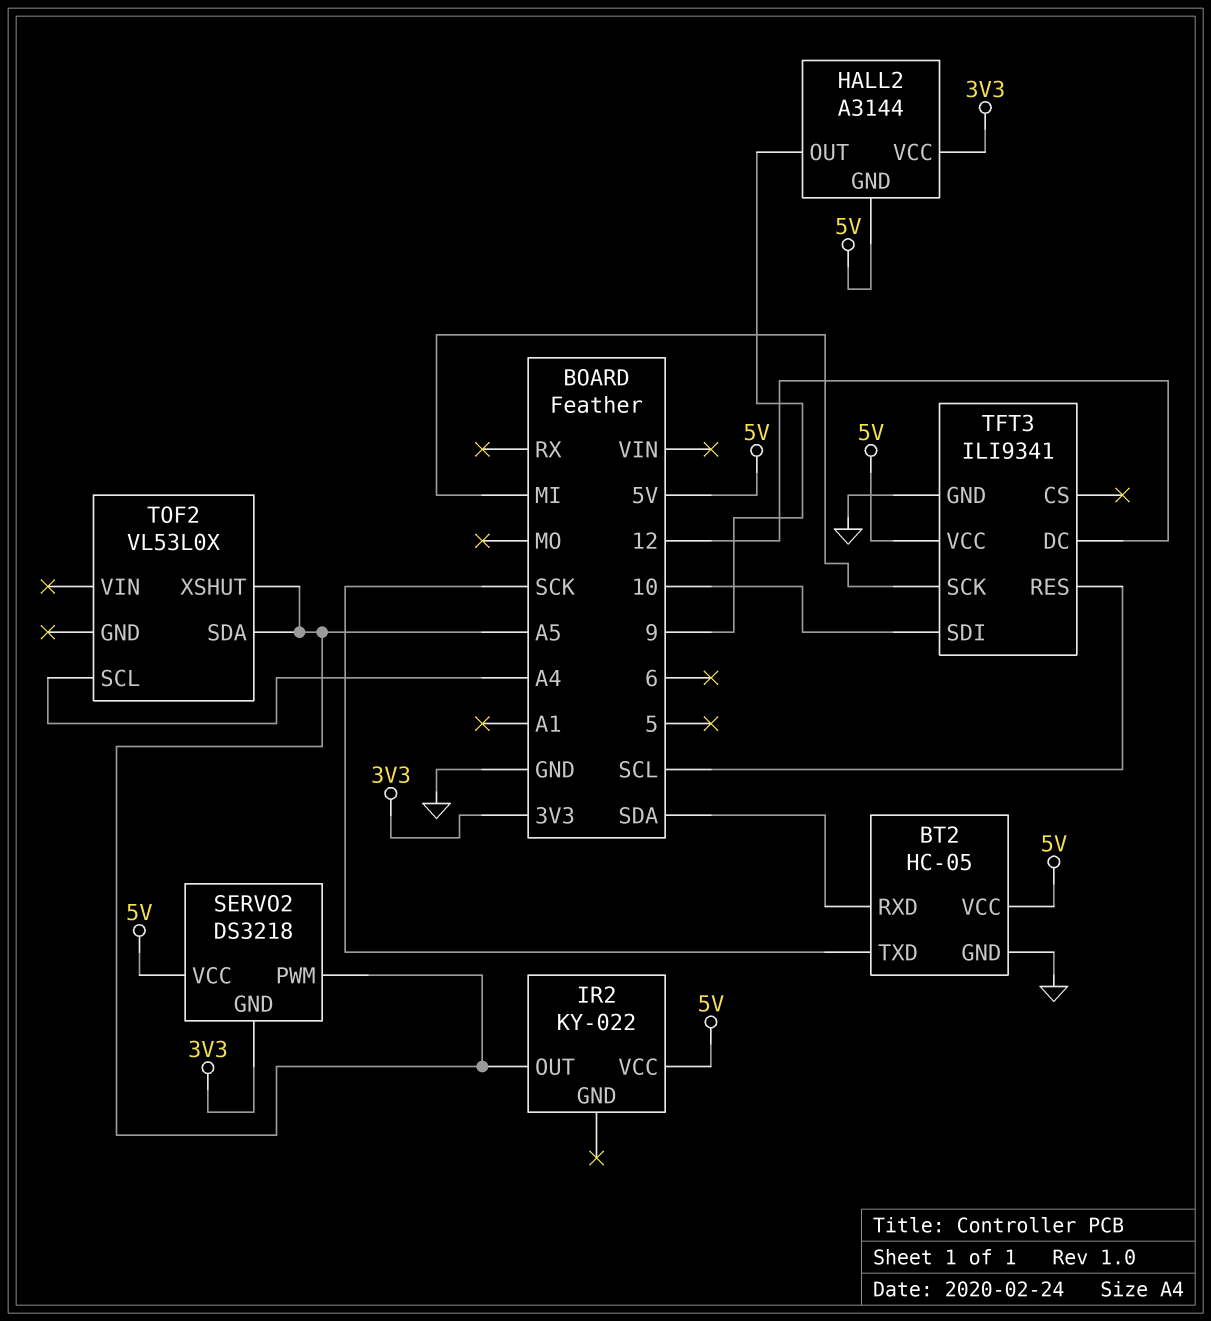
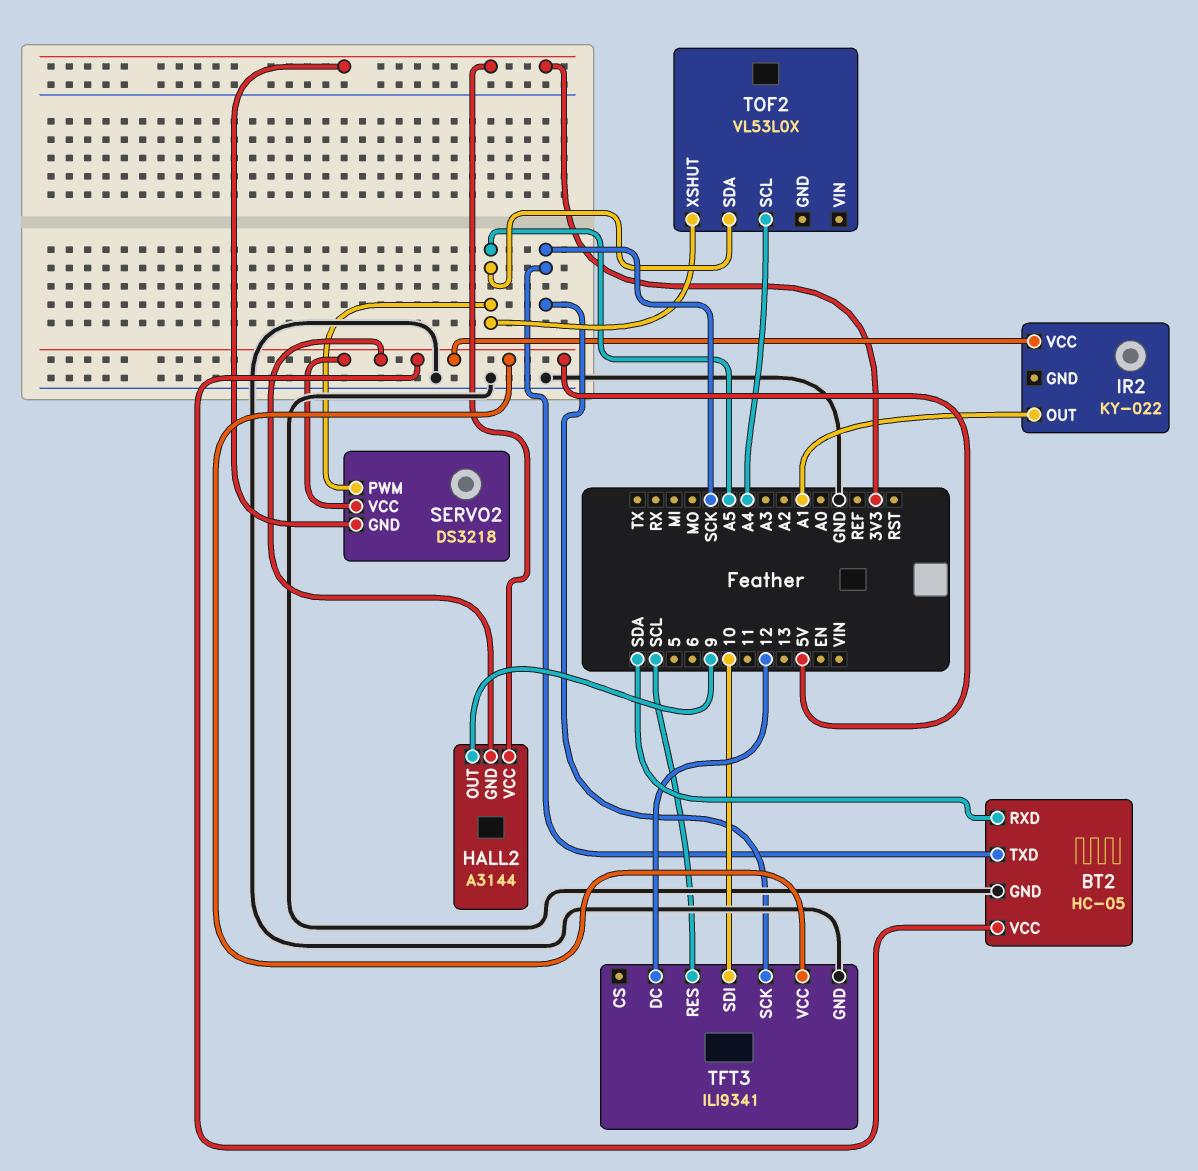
IR2 pin OUT: A5 -> A1
TFT3 pin SCK: MI -> SCK

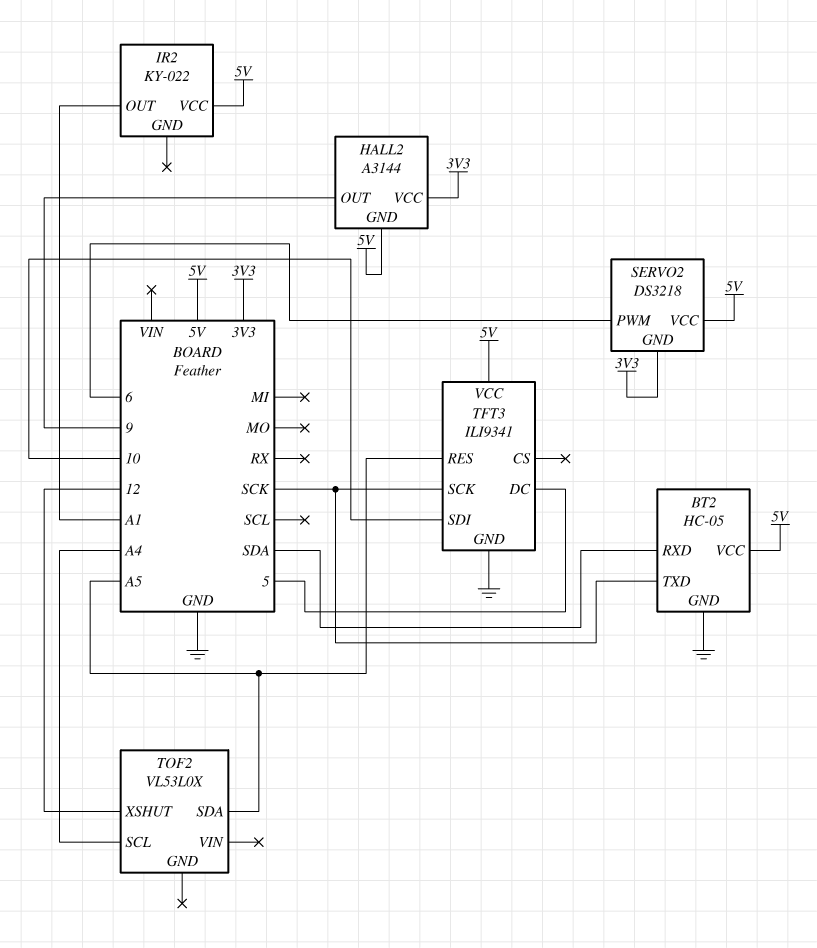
SERVO2 pin PWM: A5 -> 6
TFT3 pin DC: 12 -> 5
TFT3 pin RES: SCL -> A5
TOF2 pin XSHUT: A5 -> 12

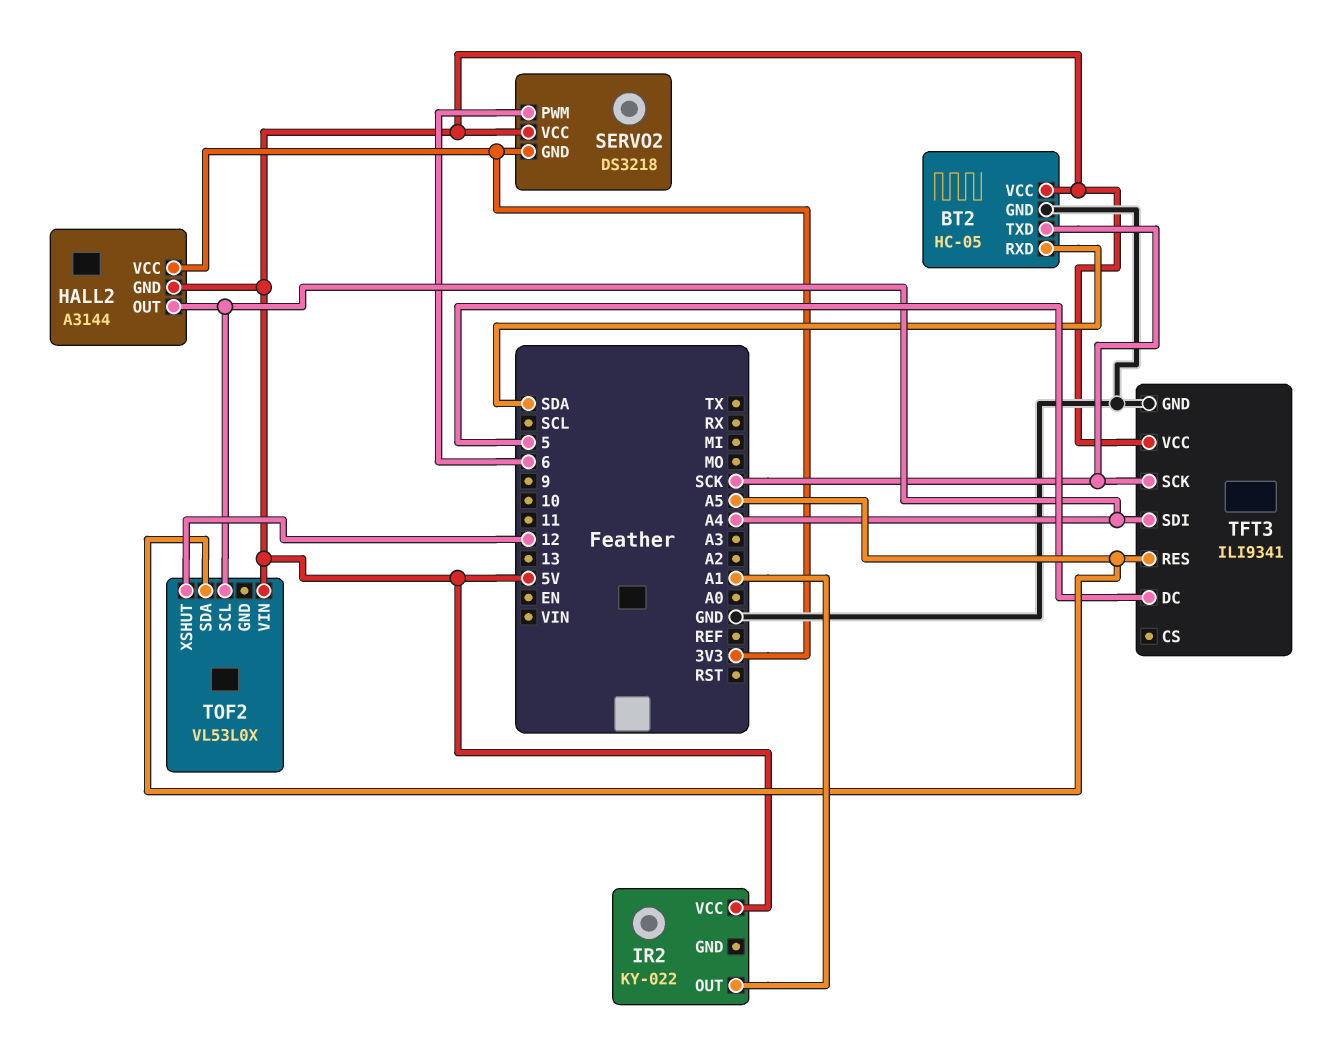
HALL2 pin OUT: 9 -> A4
TFT3 pin SDI: 10 -> A4
TOF2 pin VIN: none -> 5V

